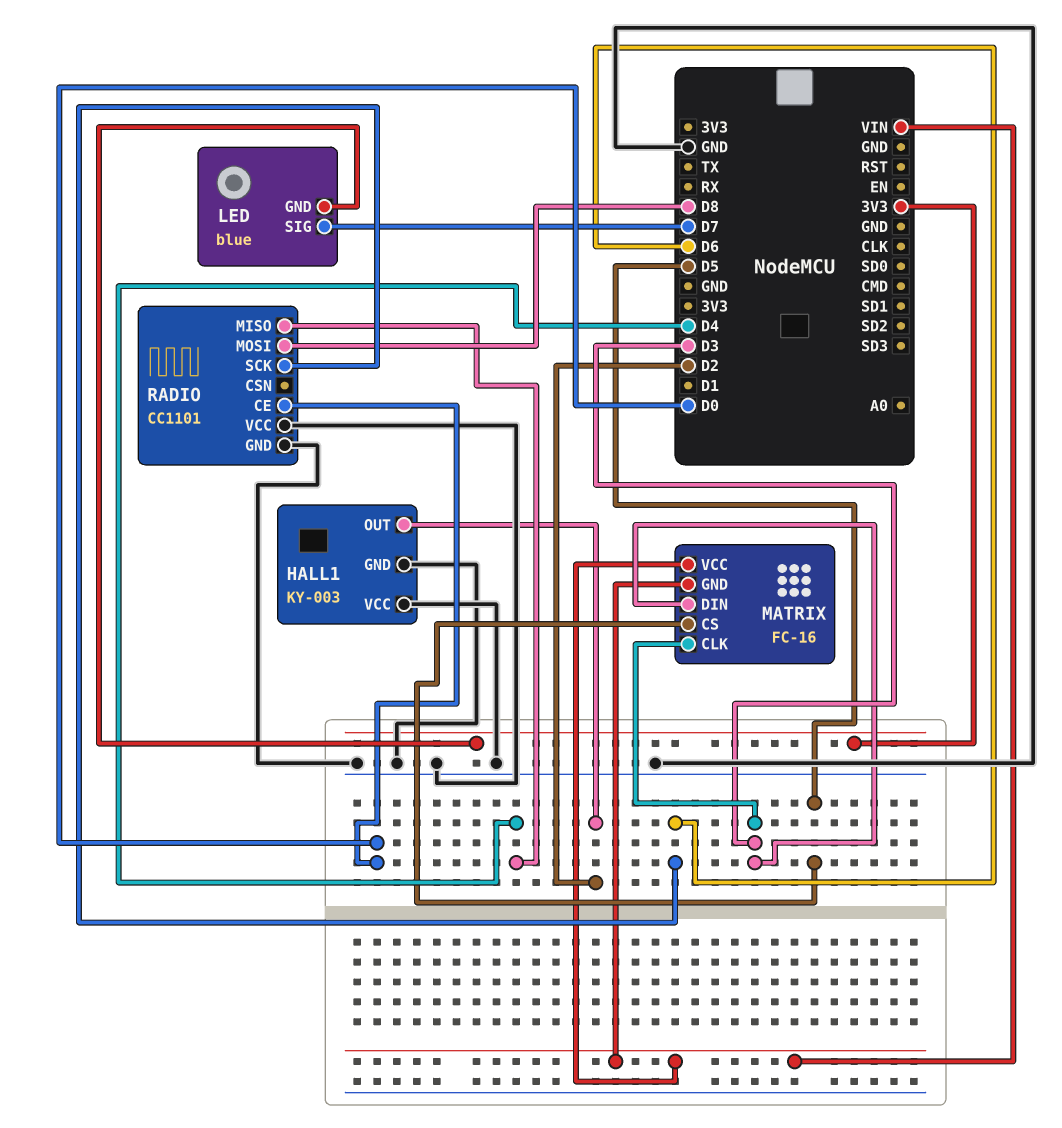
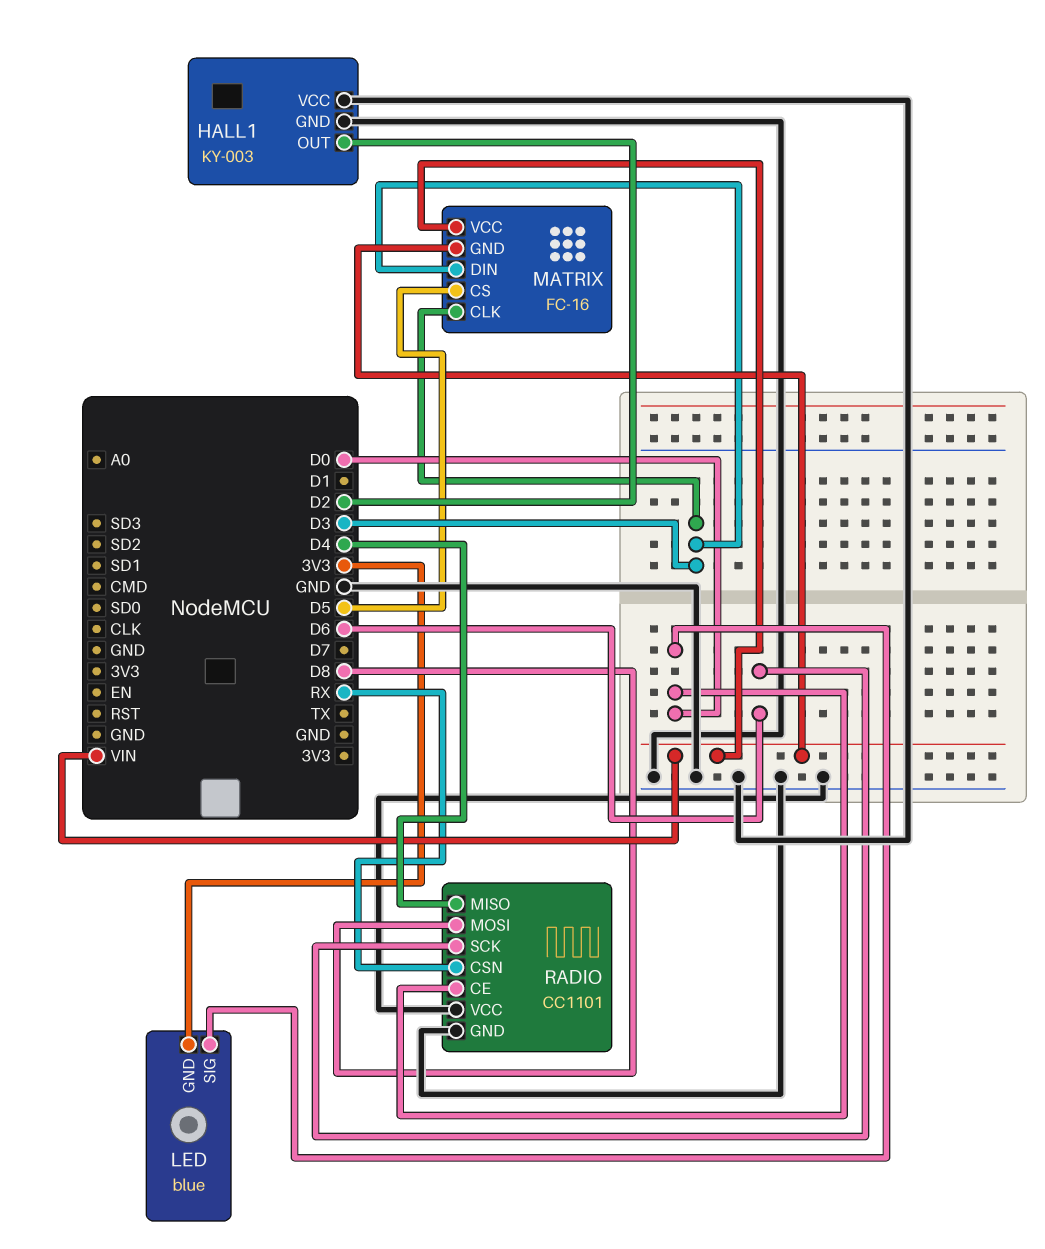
LED pin SIG: D7 -> D0
RADIO pin CSN: none -> RX

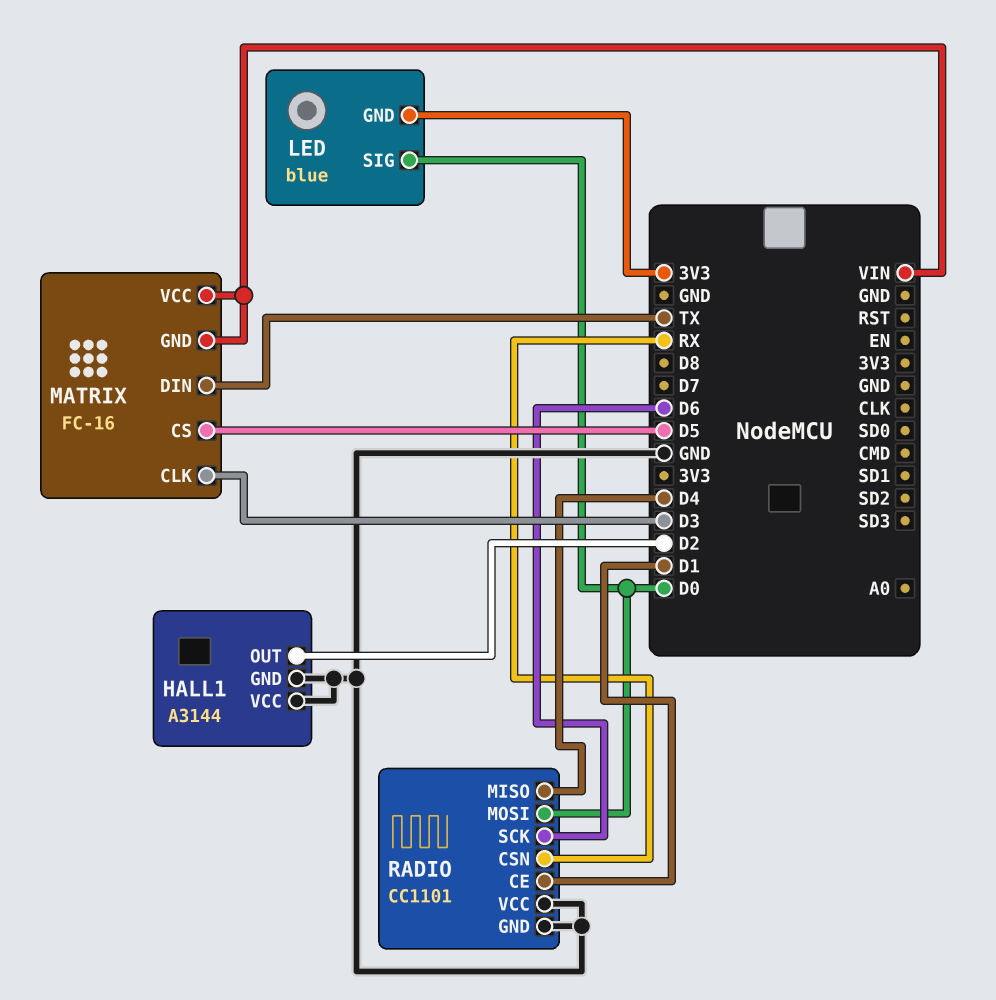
HALL1: KY-003 -> A3144
MATRIX pin DIN: D3 -> TX
RADIO pin CE: D0 -> D1
RADIO pin MOSI: D8 -> D0

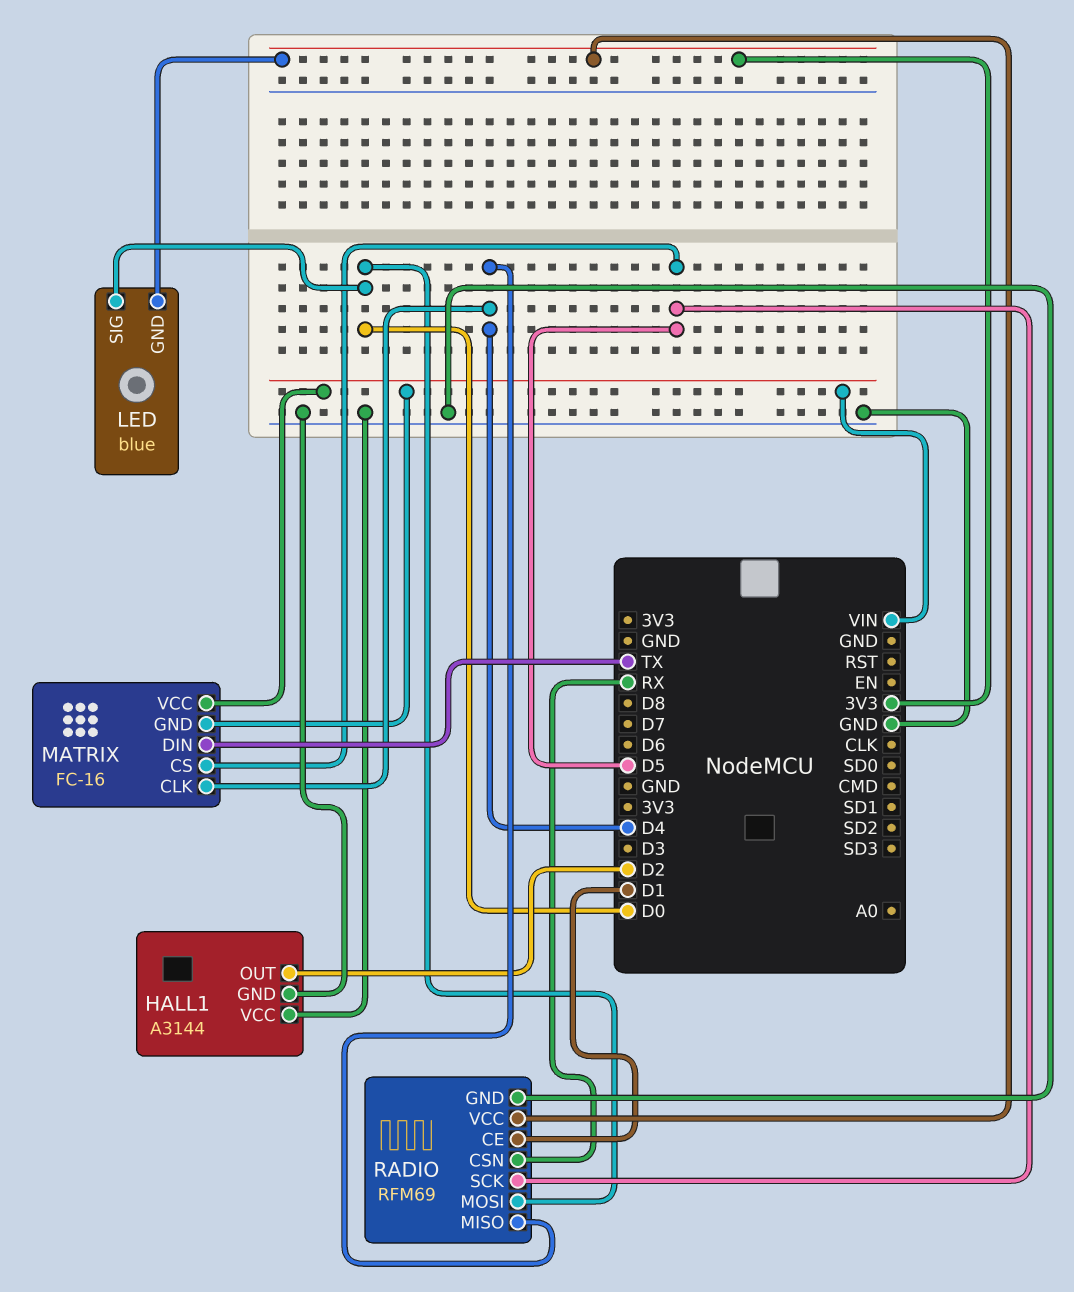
MATRIX pin CLK: D3 -> D4
RADIO: CC1101 -> RFM69
RADIO pin SCK: D6 -> D5
RADIO pin VCC: GND -> 3V3

